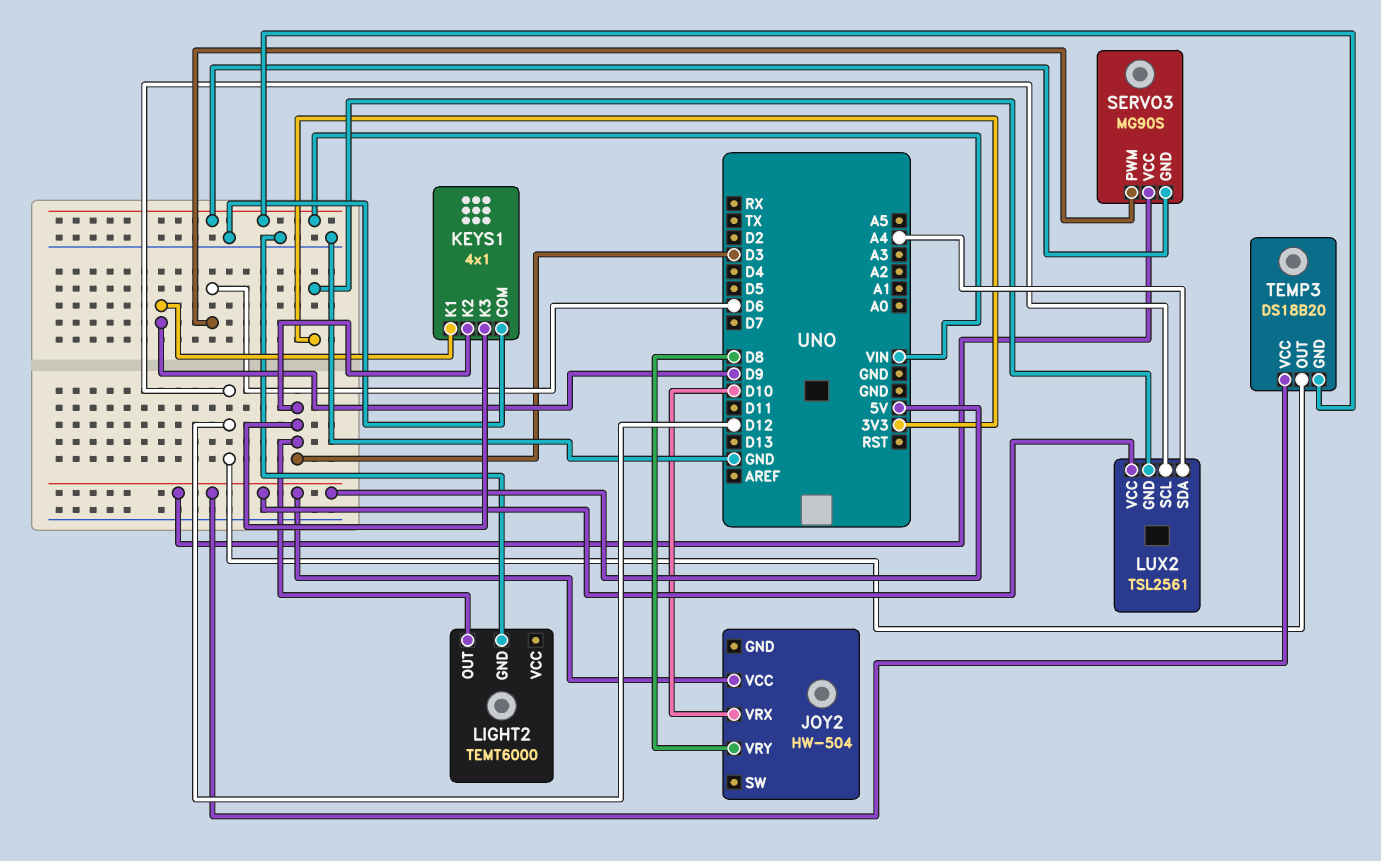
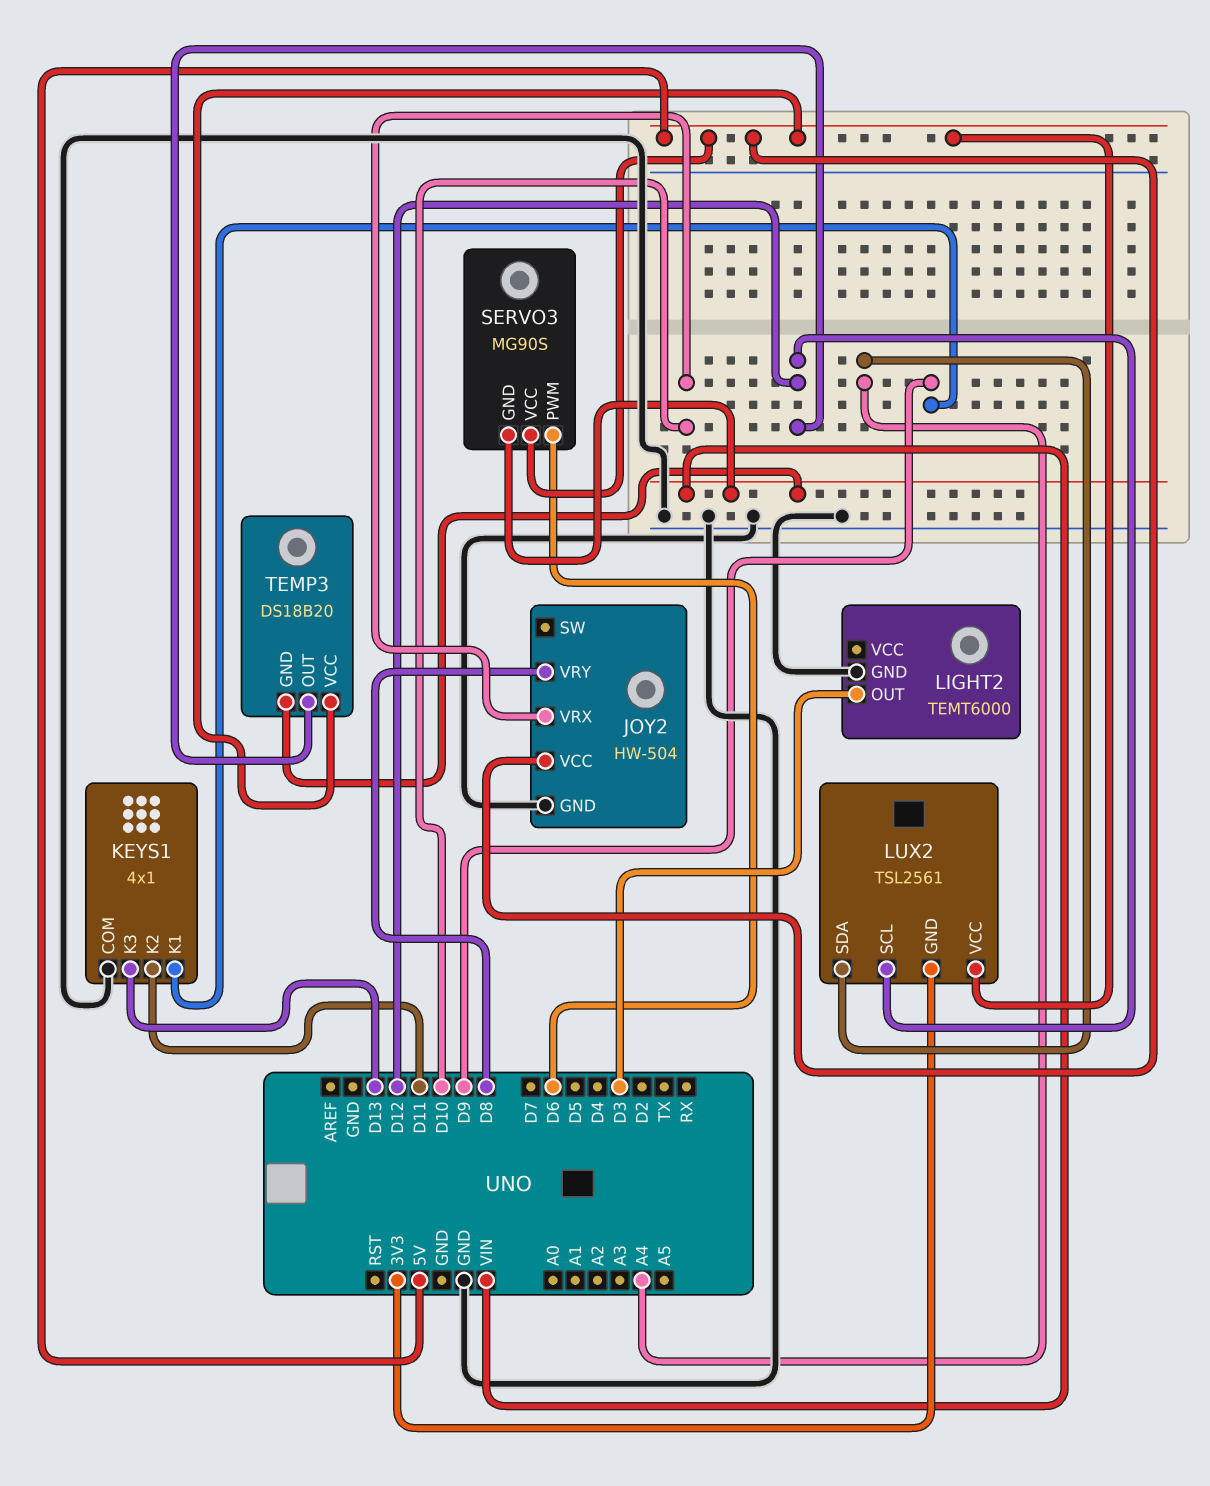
JOY2 pin GND: none -> GND
KEYS1 pin K2: D3 -> D11
KEYS1 pin K3: D3 -> D13

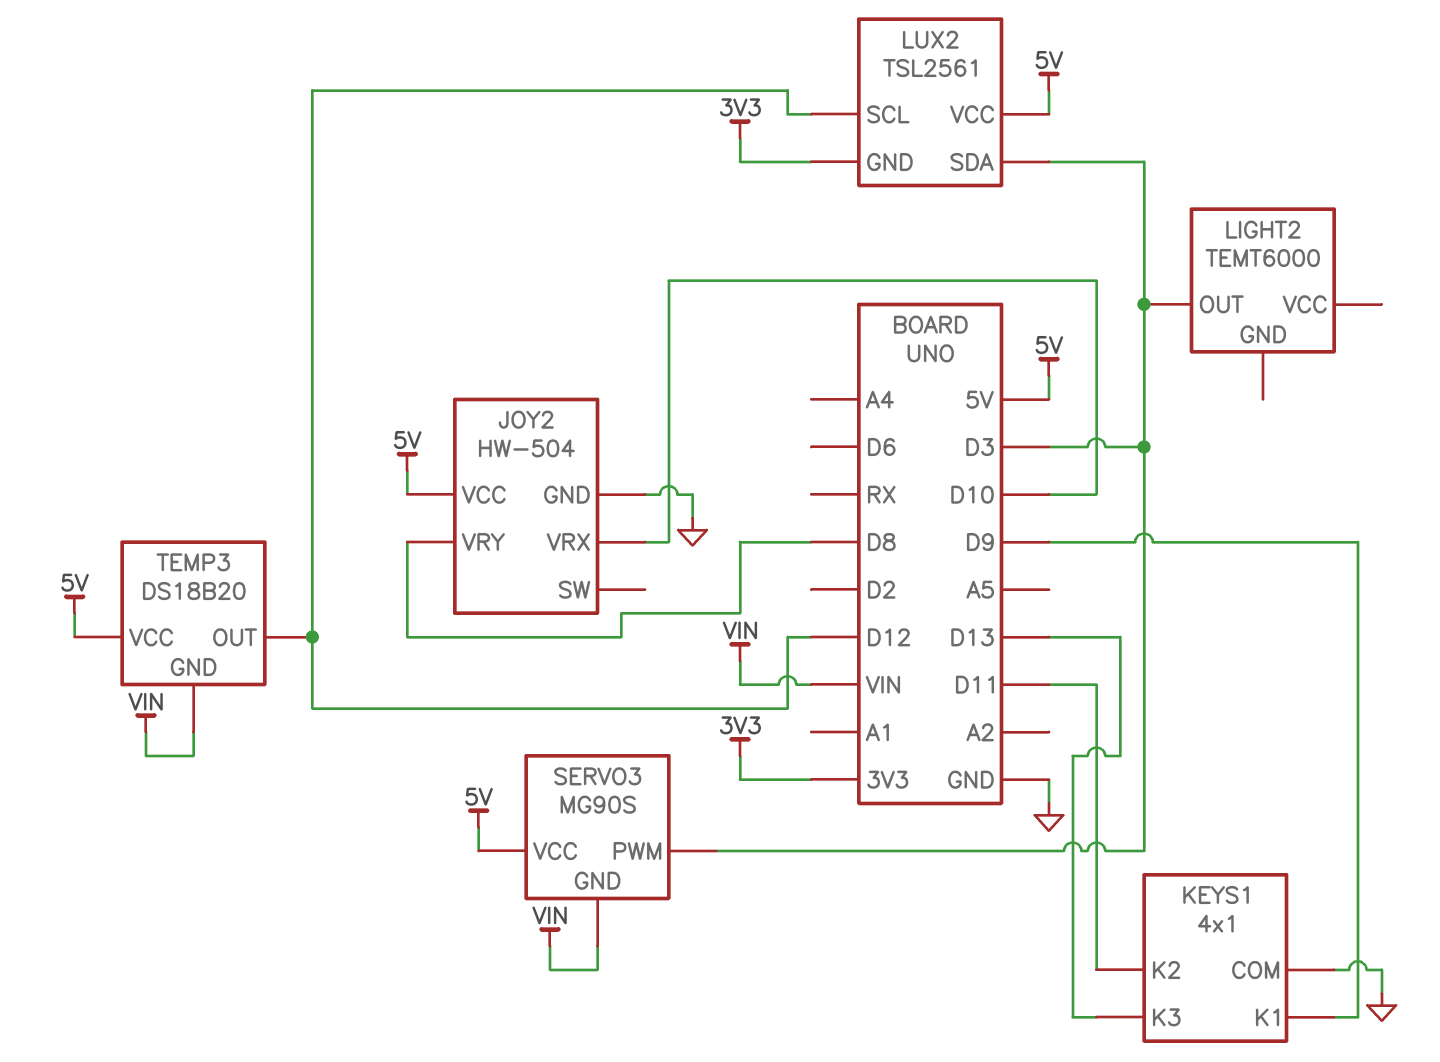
LIGHT2 pin GND: GND -> none
LUX2 pin SDA: A4 -> D3
SERVO3 pin PWM: D6 -> D3

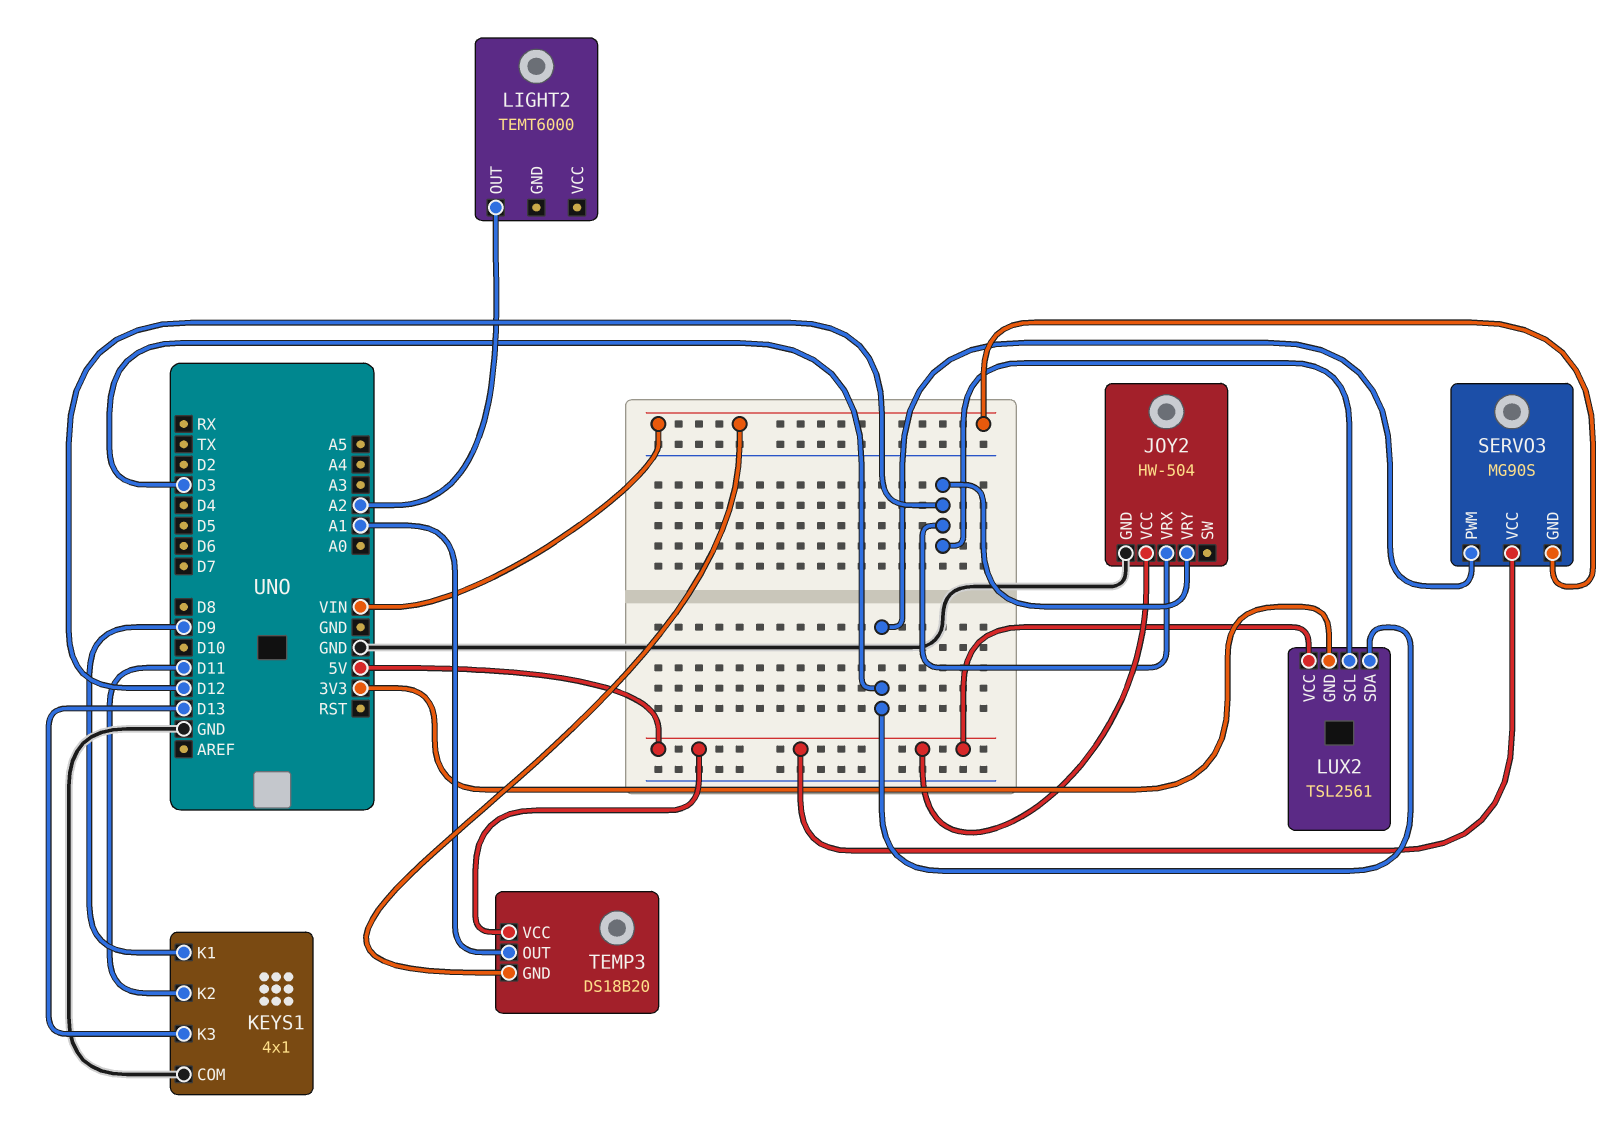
JOY2 pin VRX: D10 -> D12
JOY2 pin VRY: D8 -> D12
LIGHT2 pin OUT: D3 -> A2
TEMP3 pin OUT: D12 -> A1

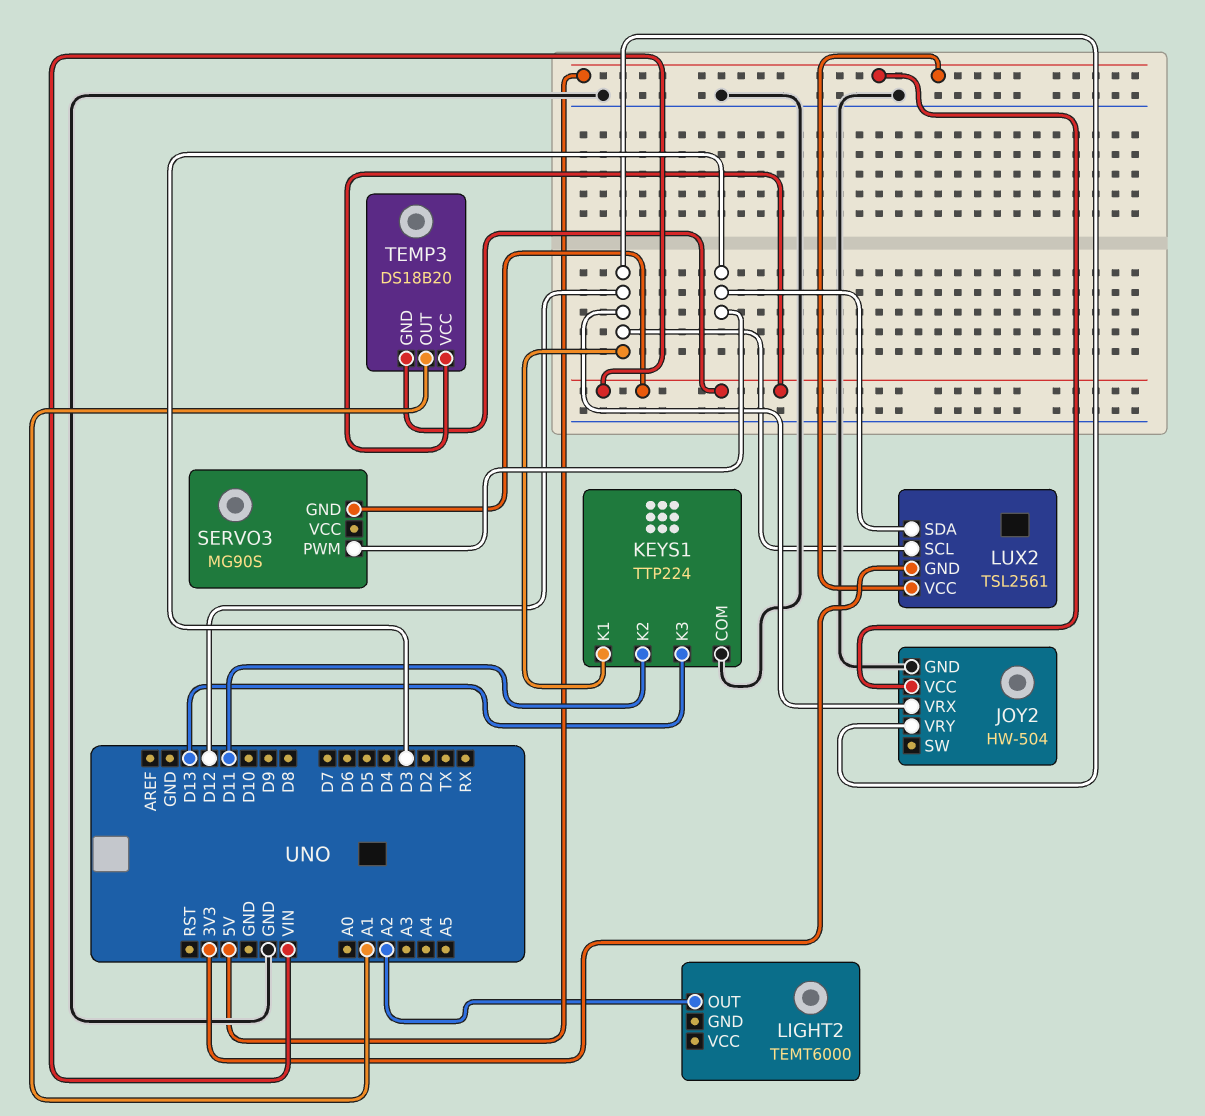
KEYS1: 4x1 -> TTP224
KEYS1 pin K1: D9 -> D12
SERVO3 pin VCC: 5V -> none
TEMP3 pin VCC: 5V -> VIN

